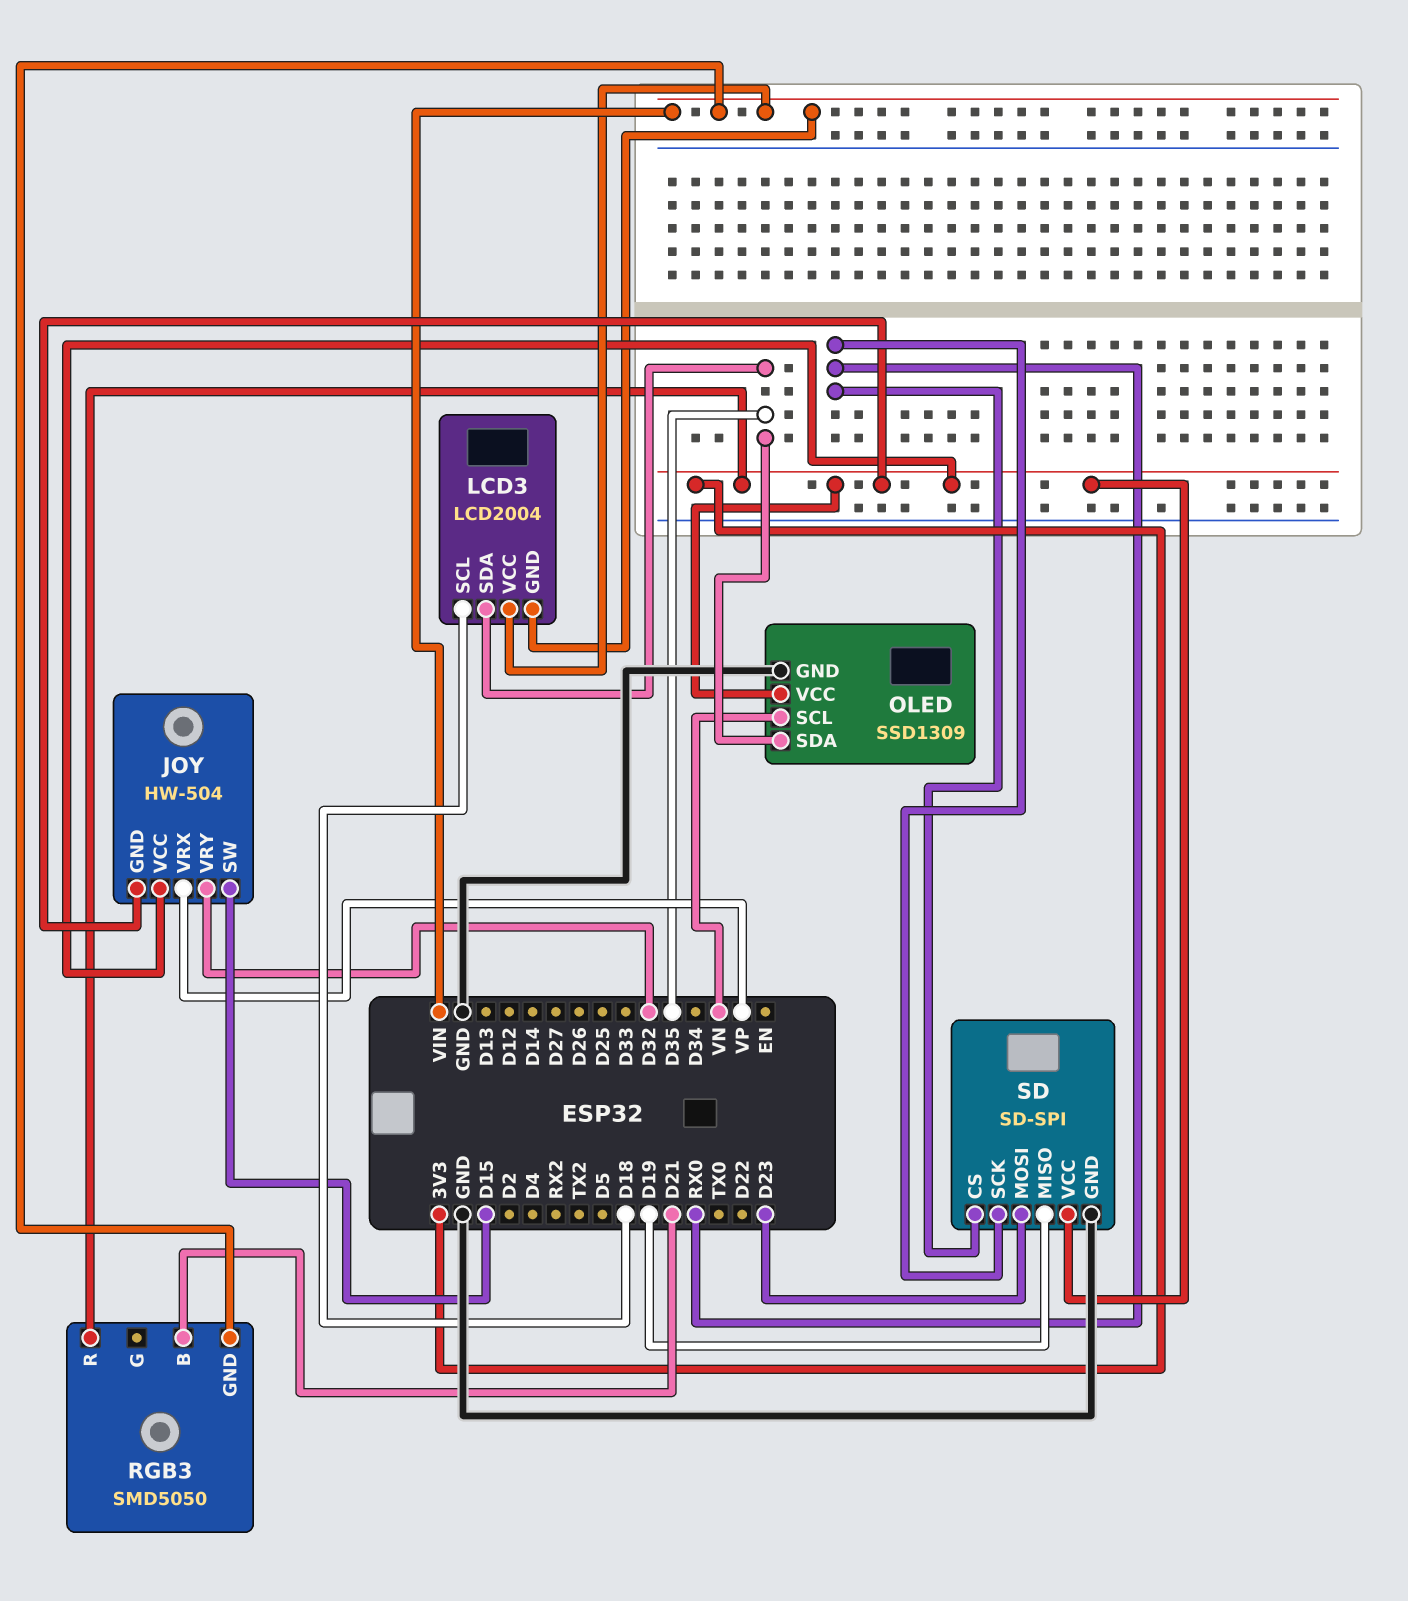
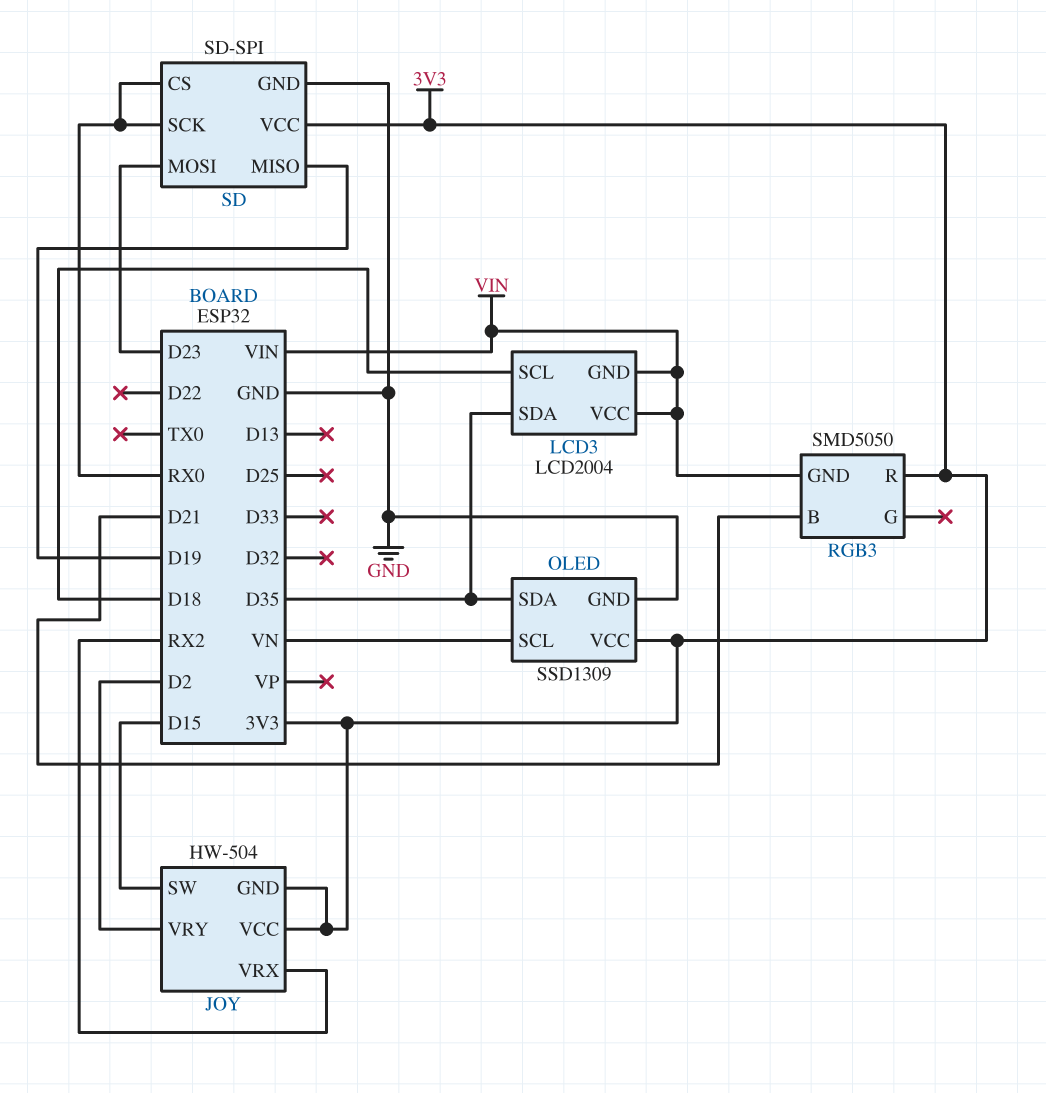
JOY pin VRX: VP -> RX2
JOY pin VRY: D32 -> D2

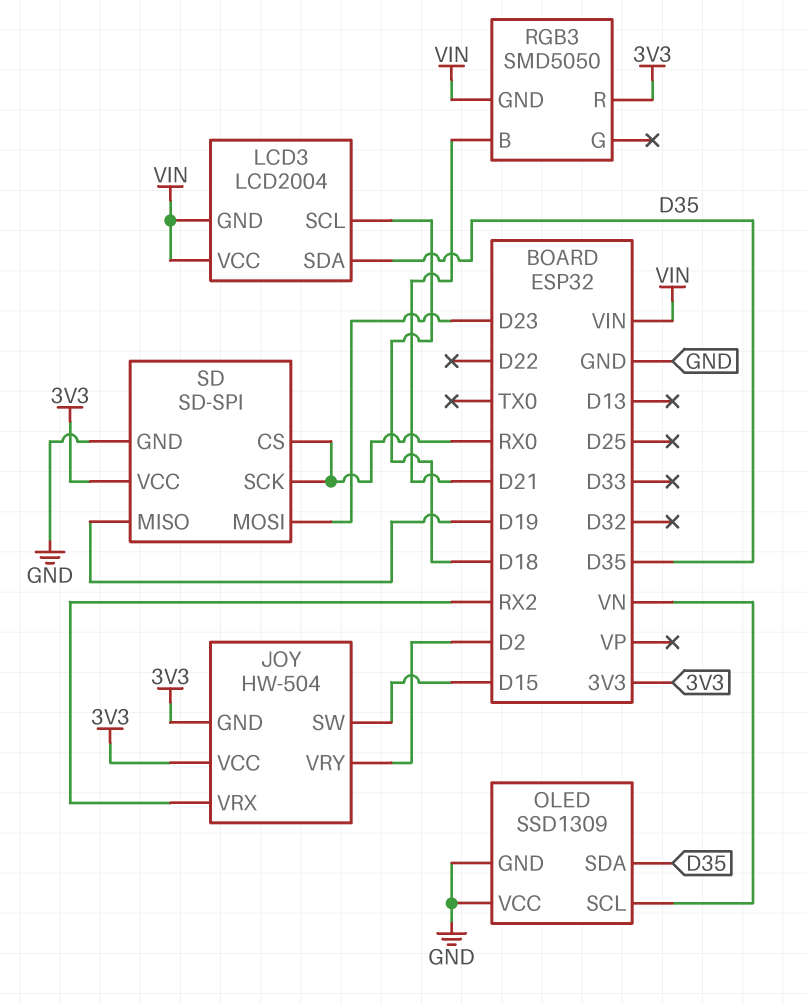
OLED pin VCC: 3V3 -> GND

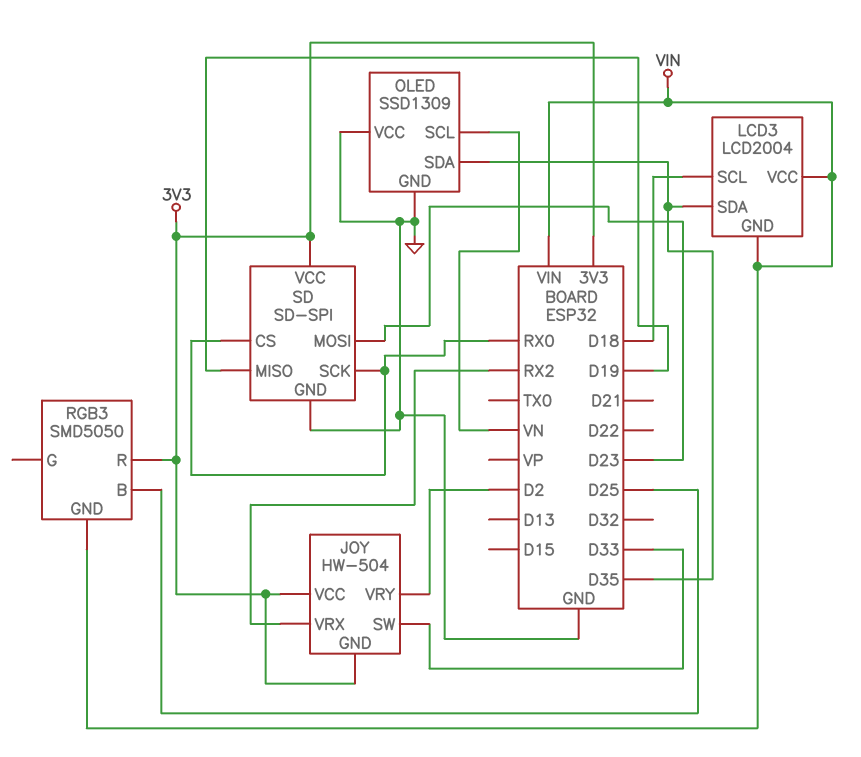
JOY pin SW: D15 -> D33
RGB3 pin B: D21 -> D25

